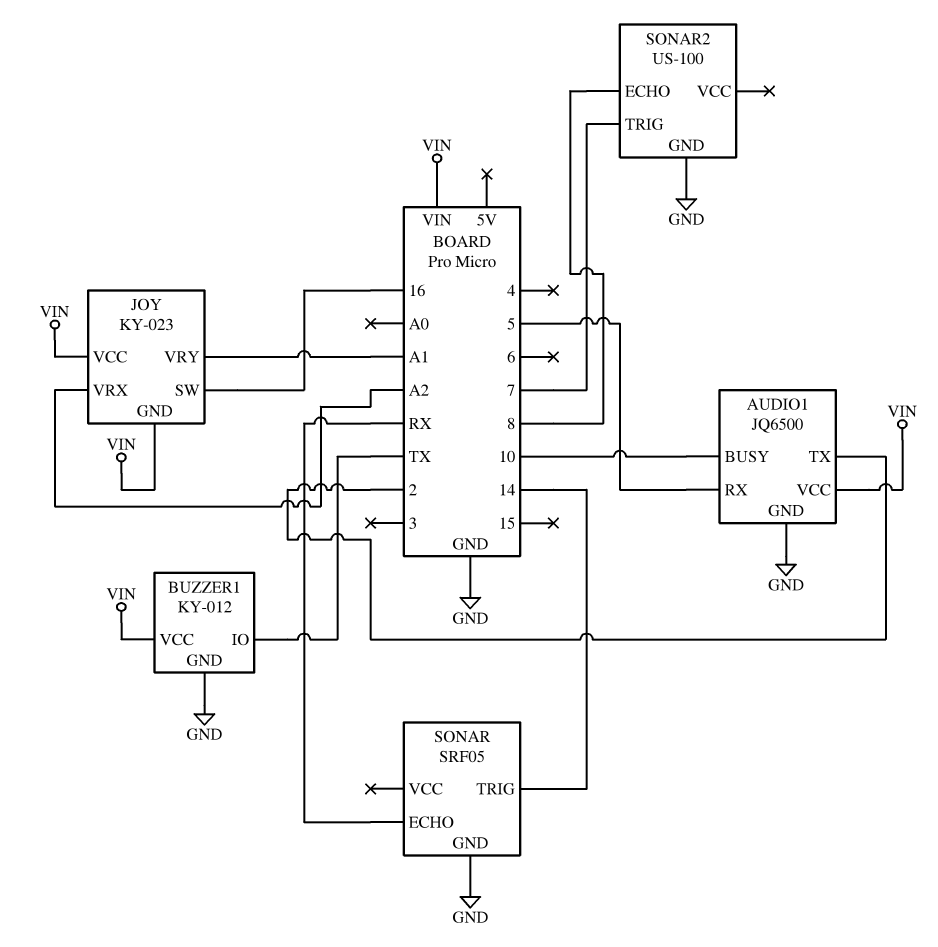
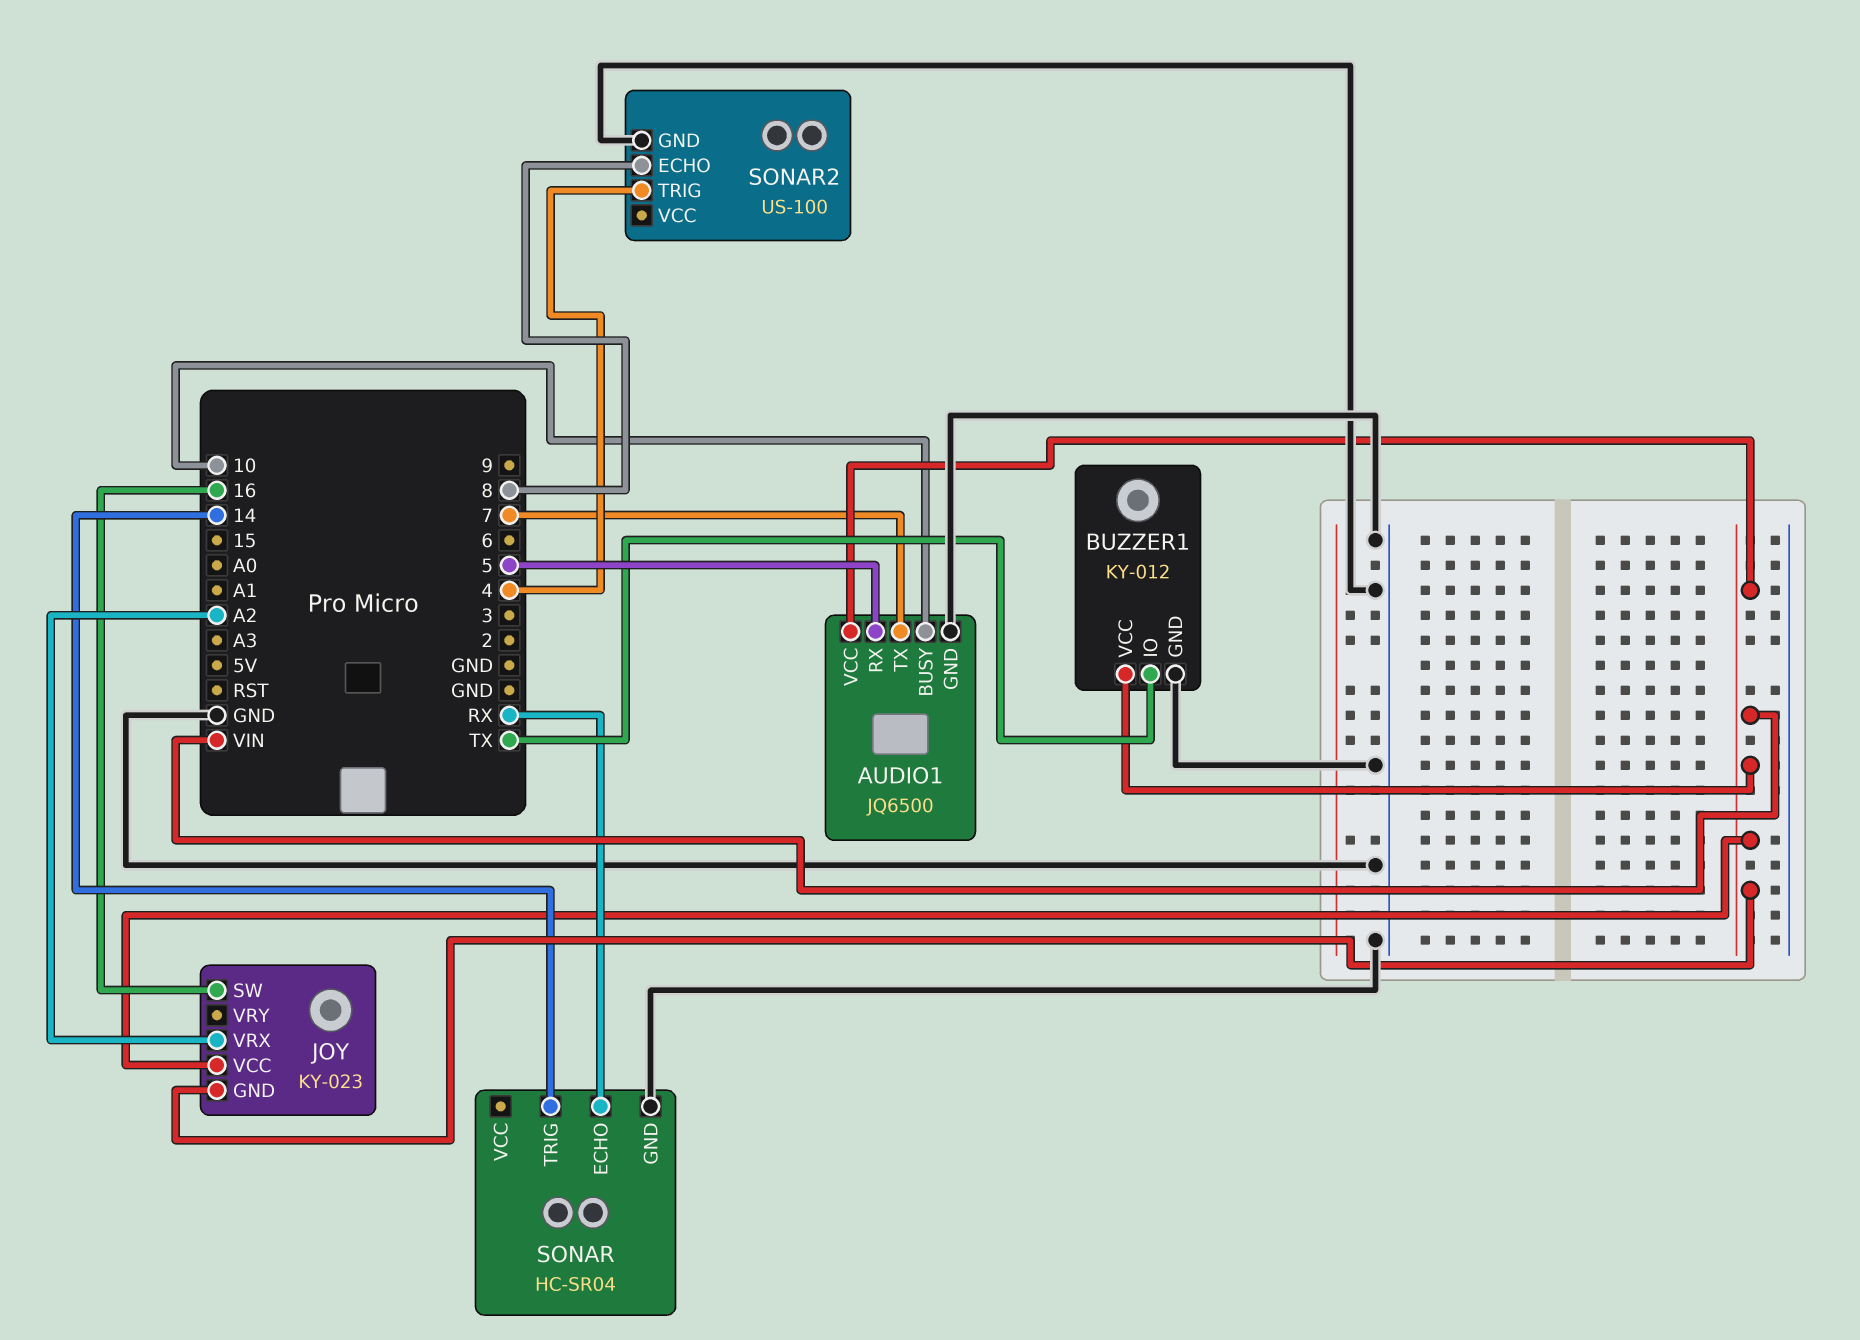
AUDIO1 pin TX: 2 -> 7
JOY pin VRY: A1 -> none
SONAR: SRF05 -> HC-SR04
SONAR2 pin TRIG: 7 -> 4

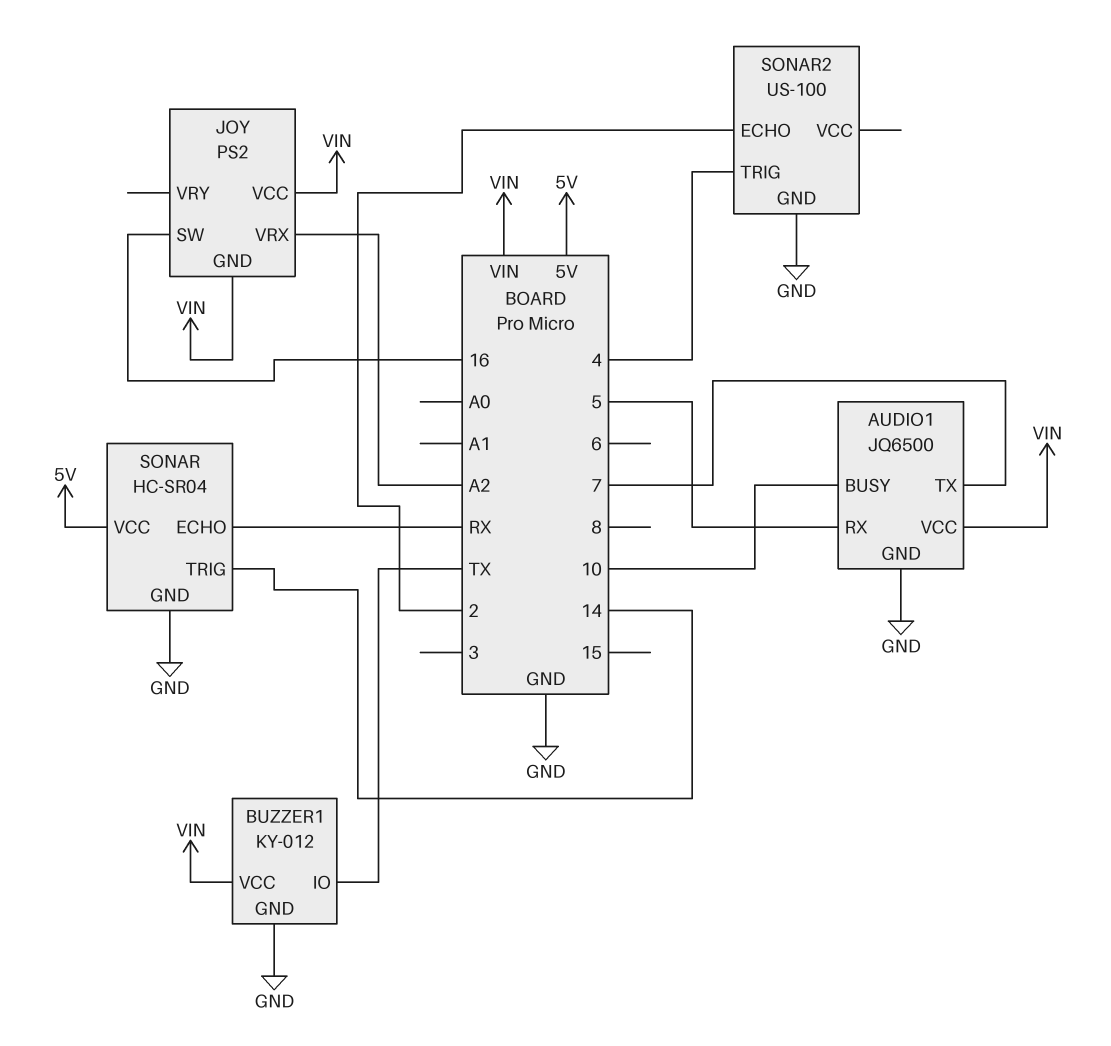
JOY: KY-023 -> PS2
SONAR pin VCC: none -> 5V
SONAR2 pin ECHO: 8 -> 2

